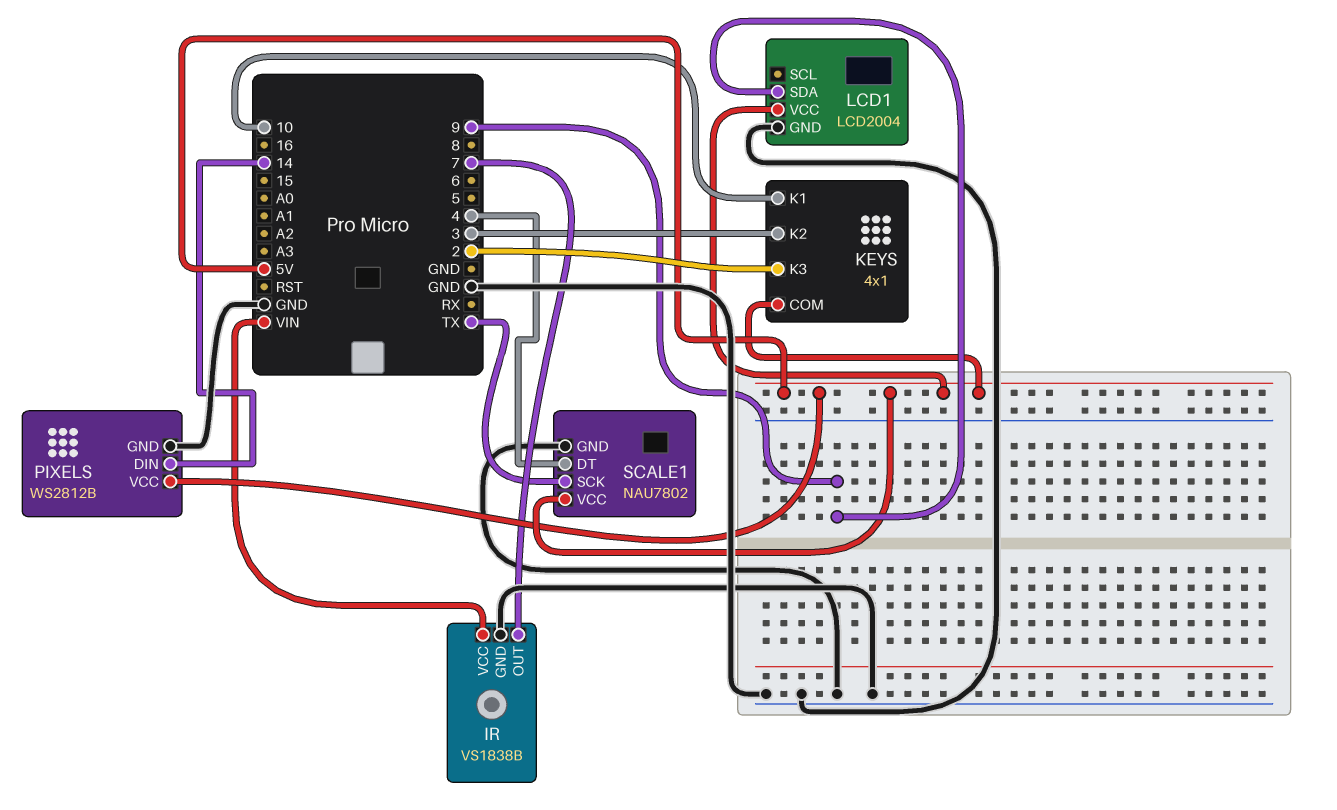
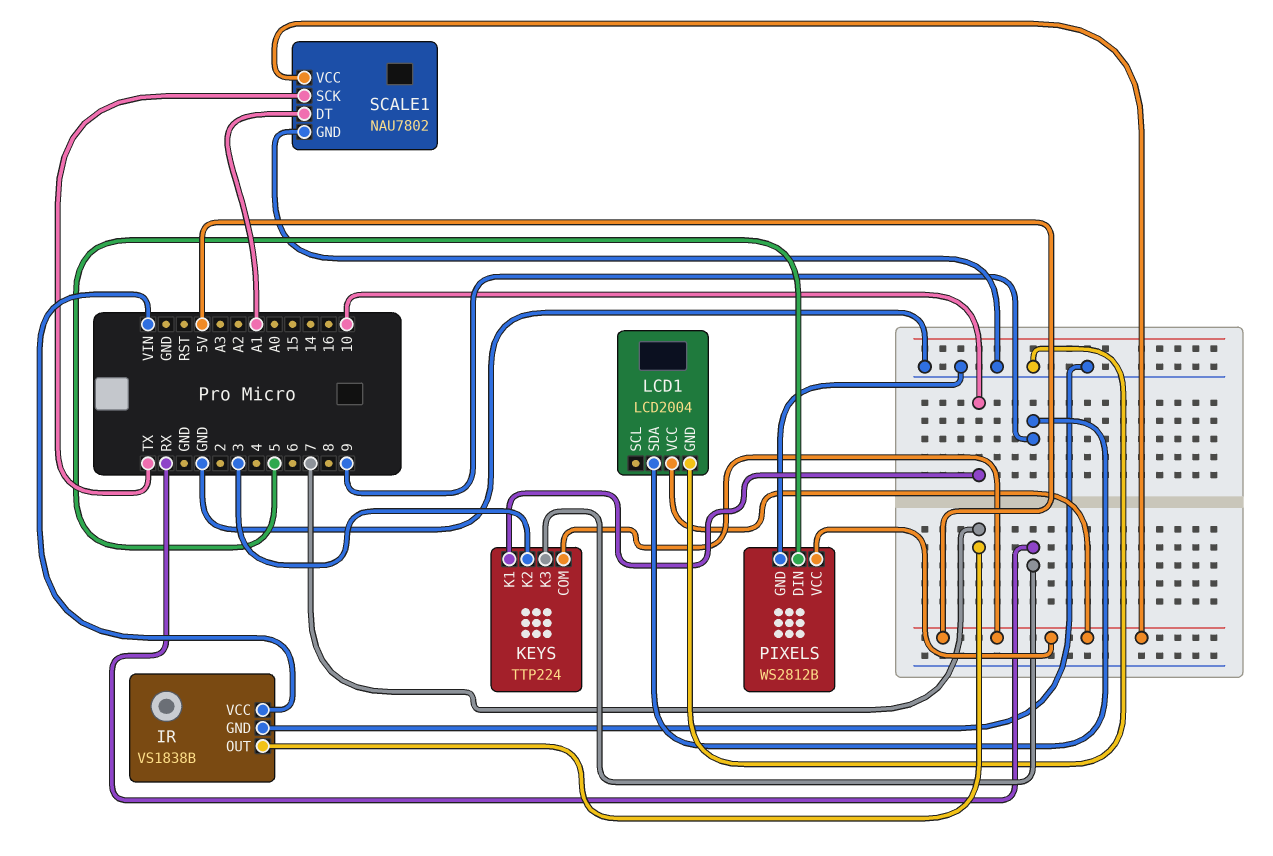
KEYS: 4x1 -> TTP224
KEYS pin K3: 2 -> RX
PIXELS pin DIN: 14 -> 5
SCALE1 pin DT: 4 -> A1

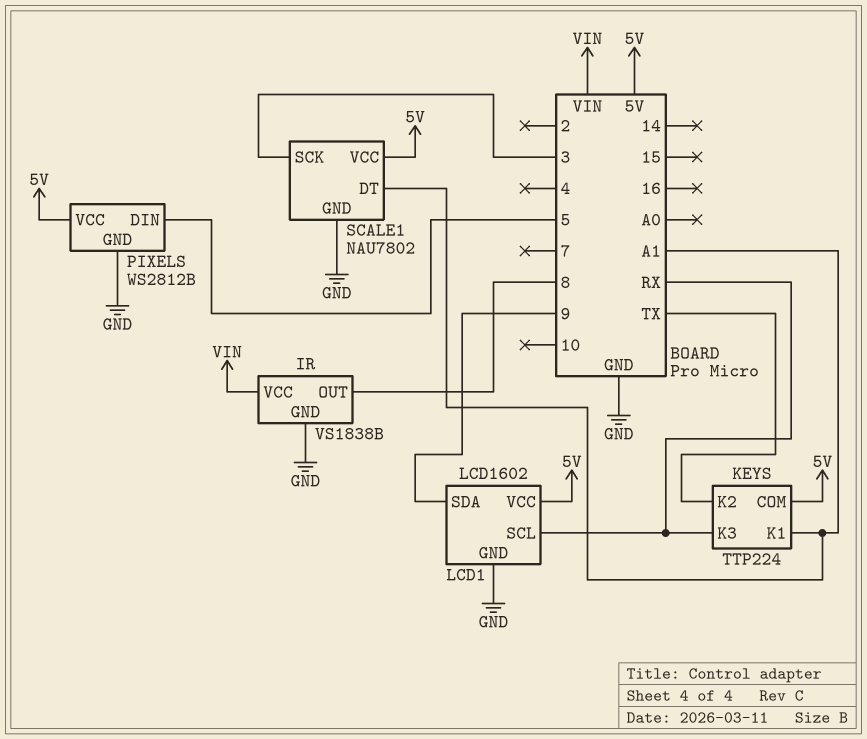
IR pin OUT: 7 -> 8
KEYS pin K1: 10 -> A1
KEYS pin K2: 3 -> TX
LCD1: LCD2004 -> LCD1602
LCD1 pin SCL: none -> RX
SCALE1 pin SCK: TX -> 3

